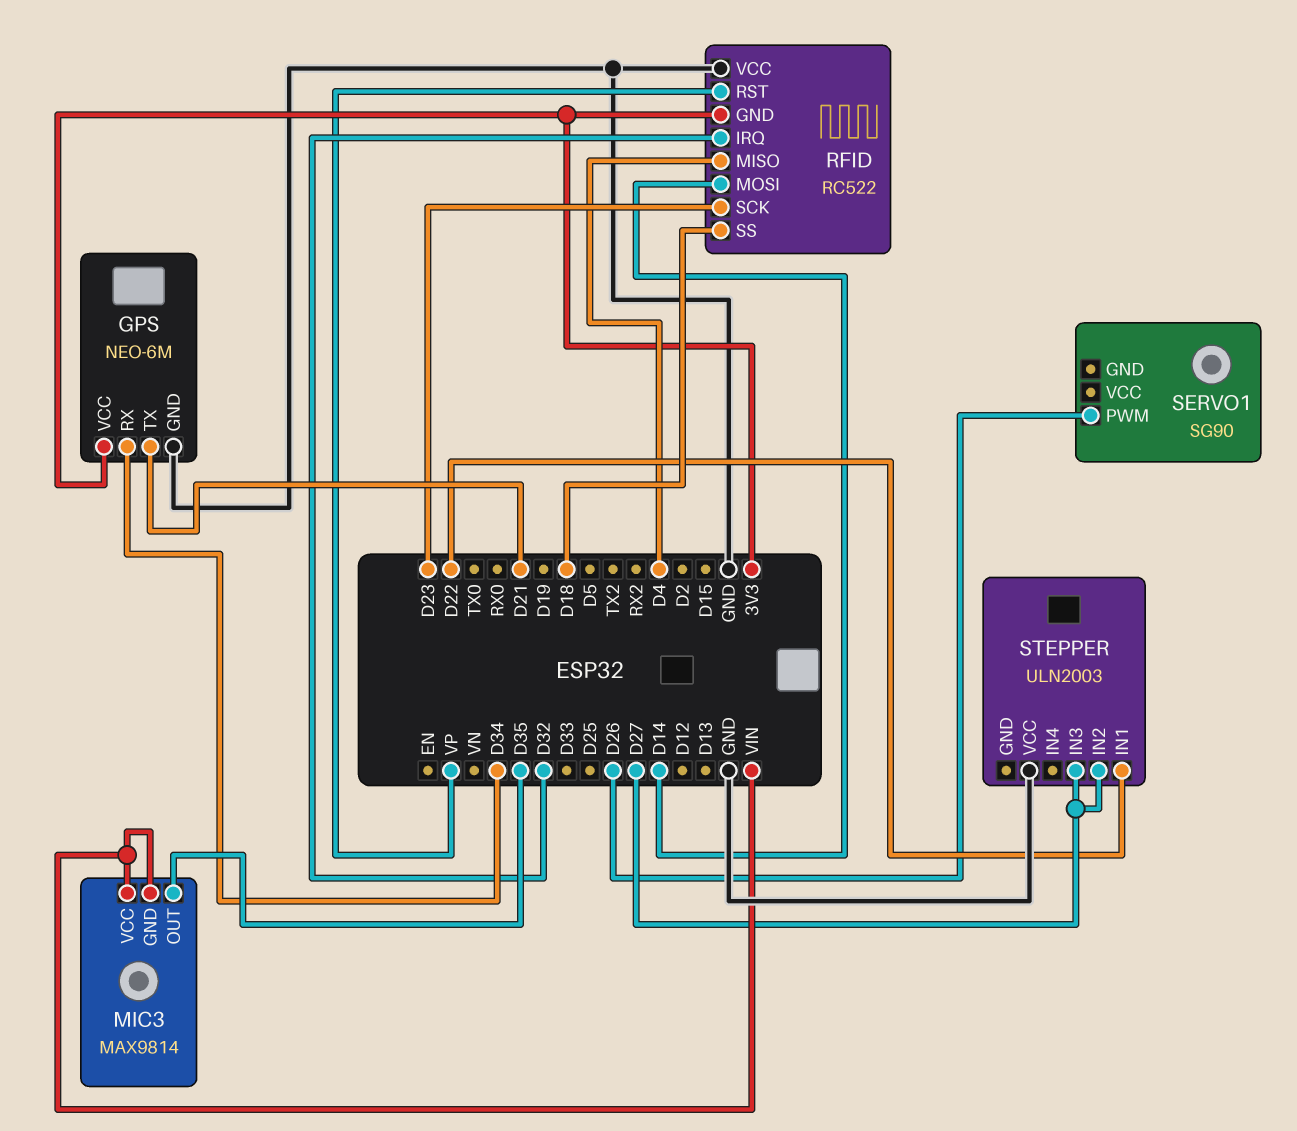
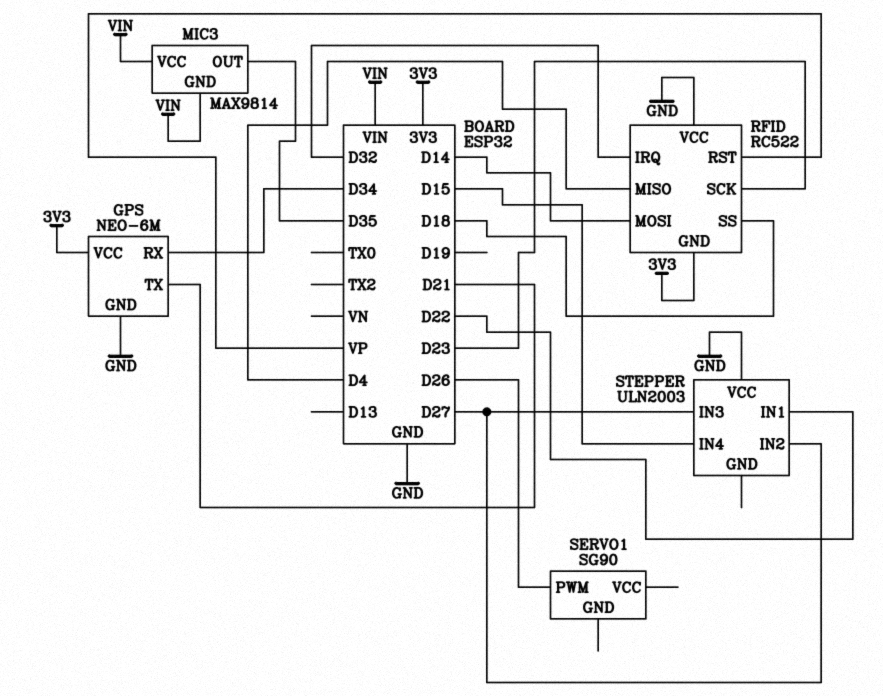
STEPPER pin IN4: none -> D15

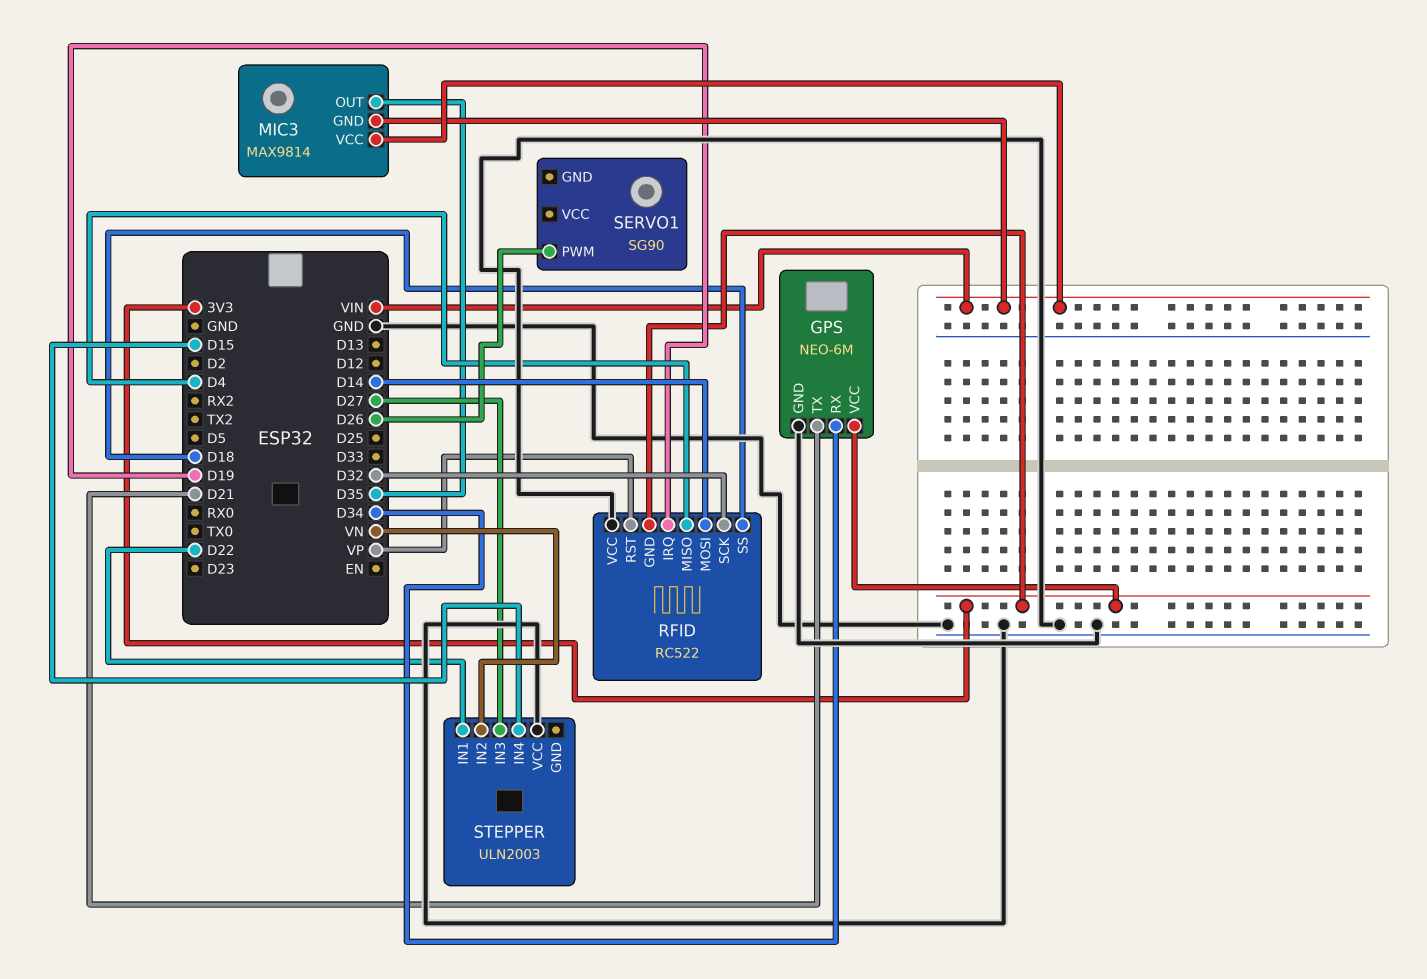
RFID pin IRQ: D32 -> D19
RFID pin SCK: D23 -> D32
STEPPER pin IN2: D27 -> VN

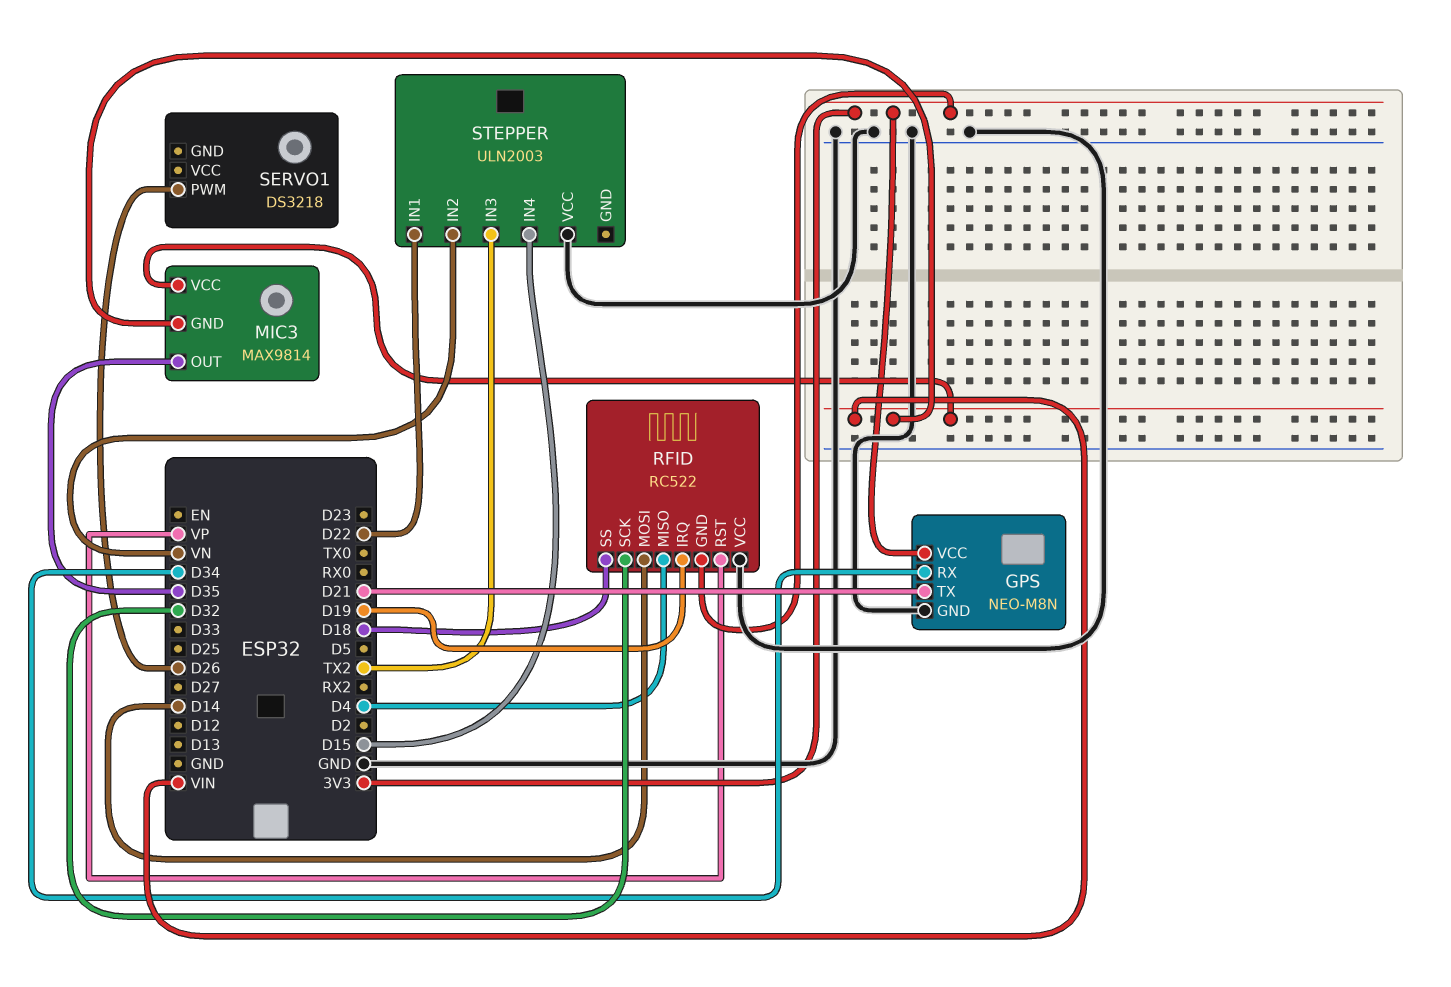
GPS: NEO-6M -> NEO-M8N
SERVO1: SG90 -> DS3218
STEPPER pin IN3: D27 -> TX2

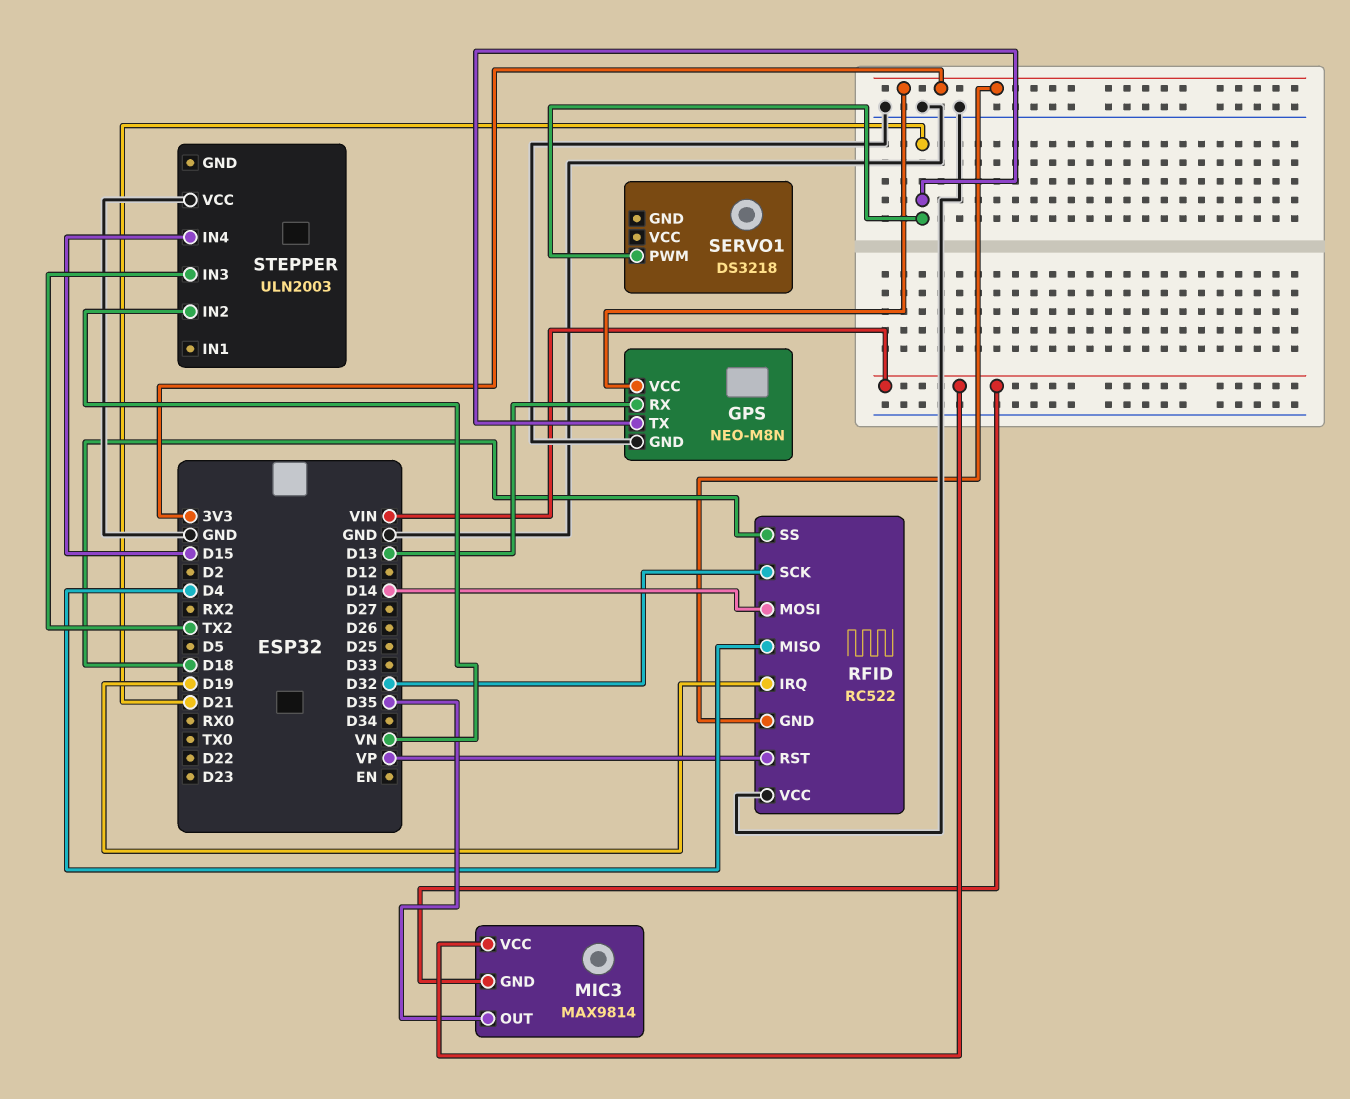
GPS pin RX: D34 -> D13
SERVO1 pin PWM: D26 -> D21
STEPPER pin IN1: D22 -> none

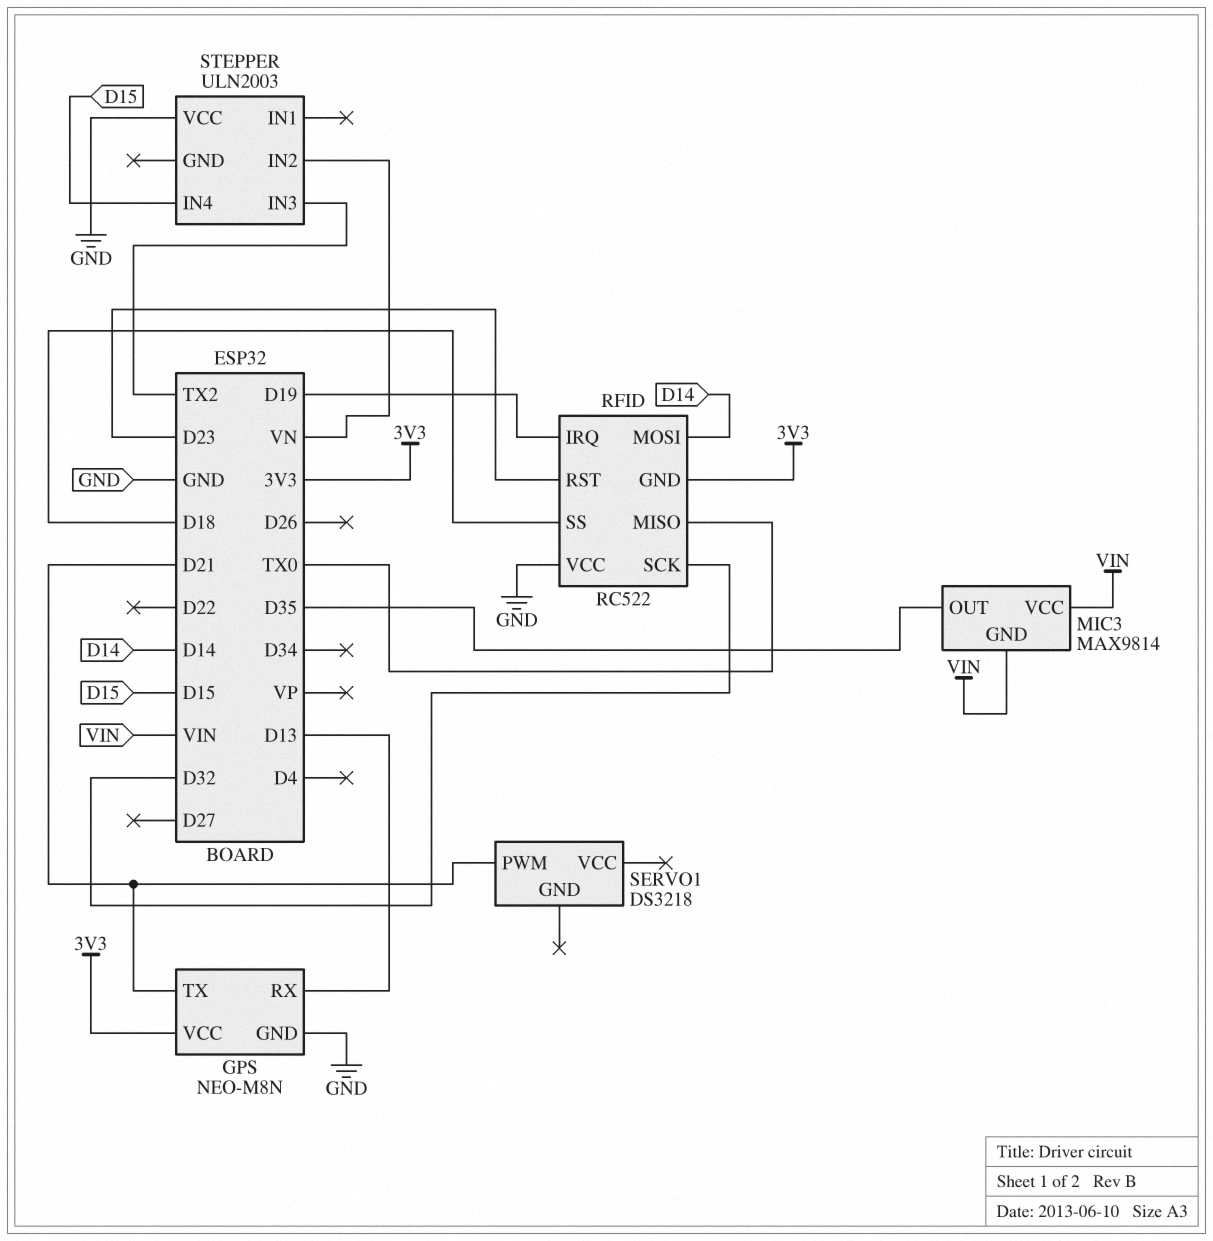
RFID pin MISO: D4 -> TX0
RFID pin RST: VP -> D23

